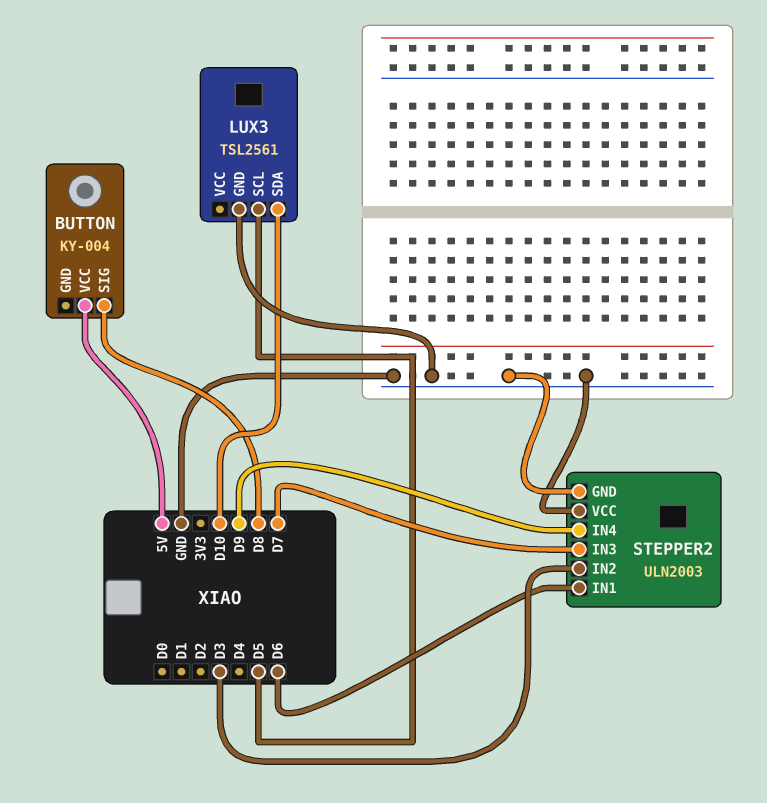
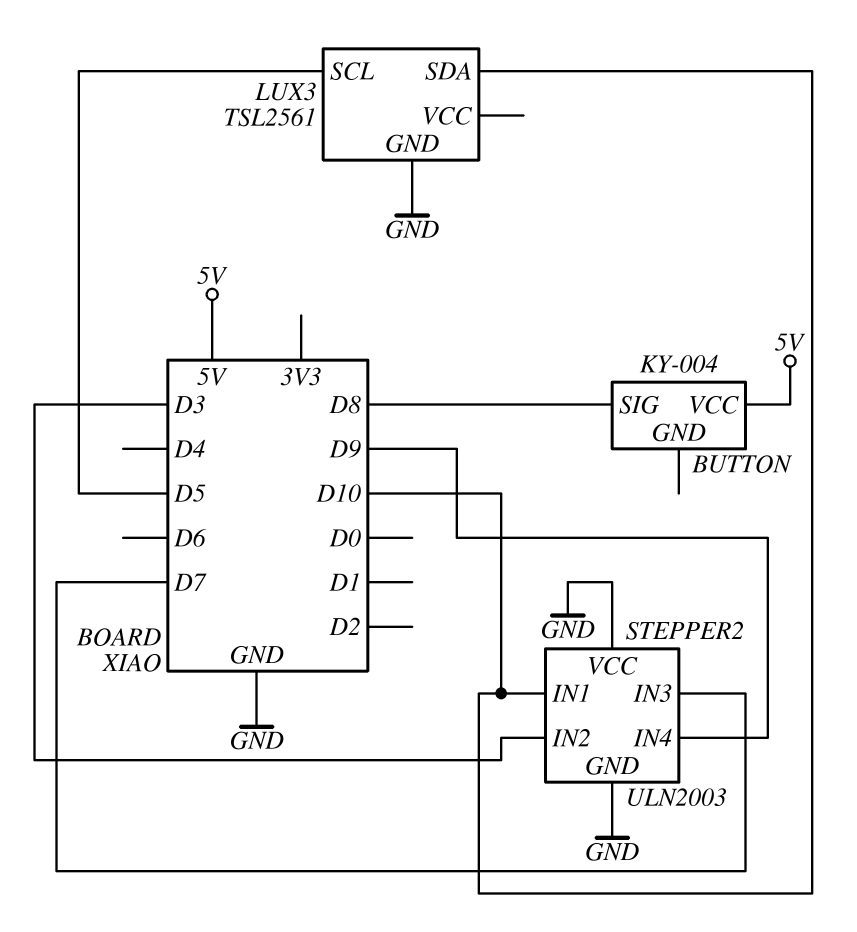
STEPPER2 pin IN1: D6 -> D10

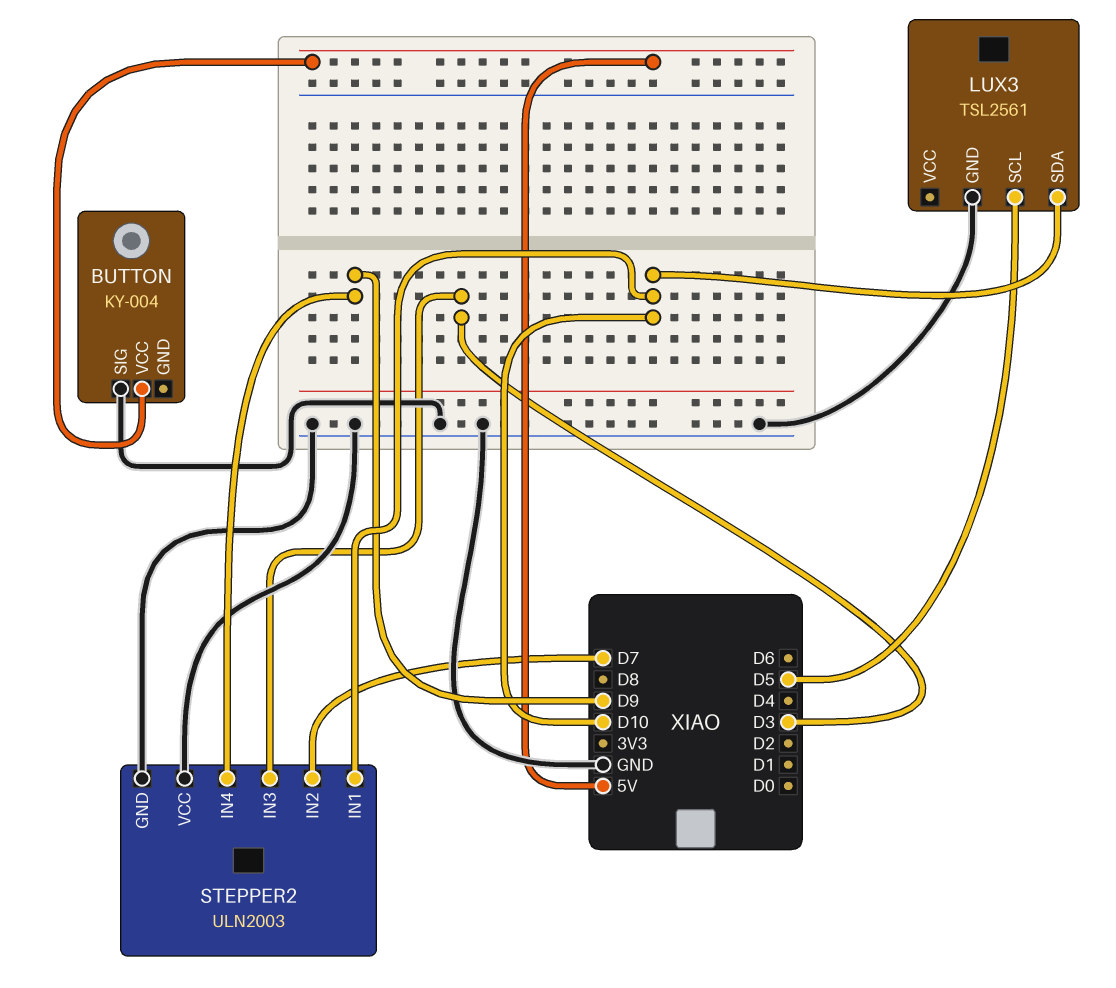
BUTTON pin SIG: D8 -> GND
STEPPER2 pin IN2: D3 -> D7
STEPPER2 pin IN3: D7 -> D3

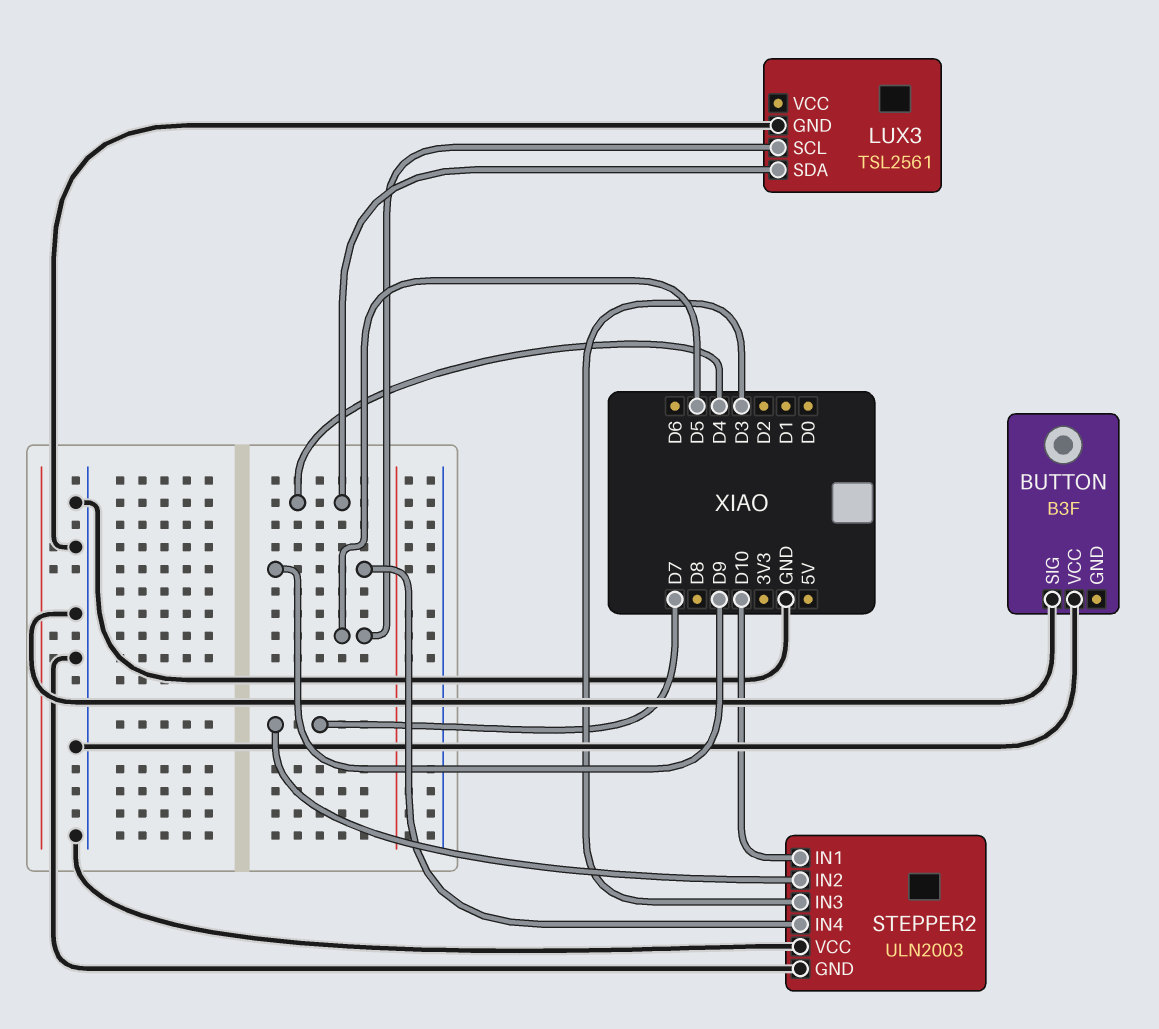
BUTTON: KY-004 -> B3F
BUTTON pin VCC: 5V -> GND
LUX3 pin SDA: D10 -> D4

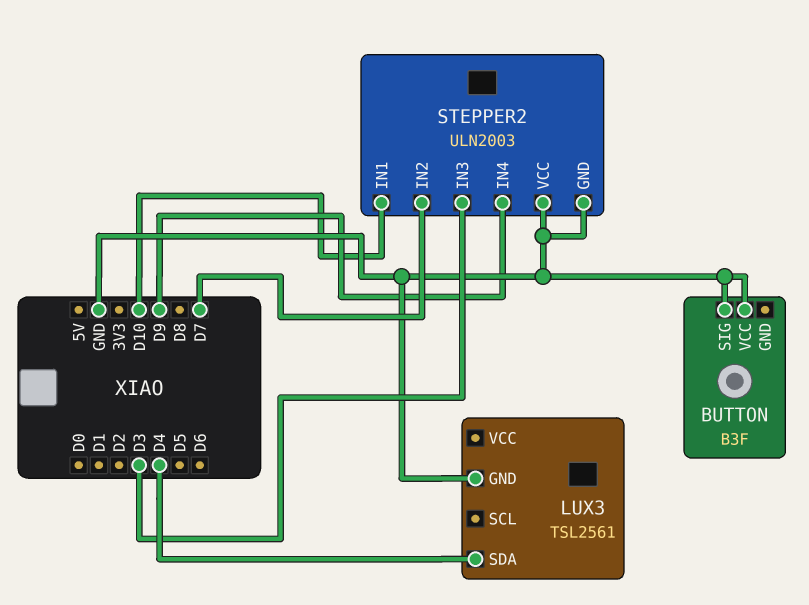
LUX3 pin SCL: D5 -> none

